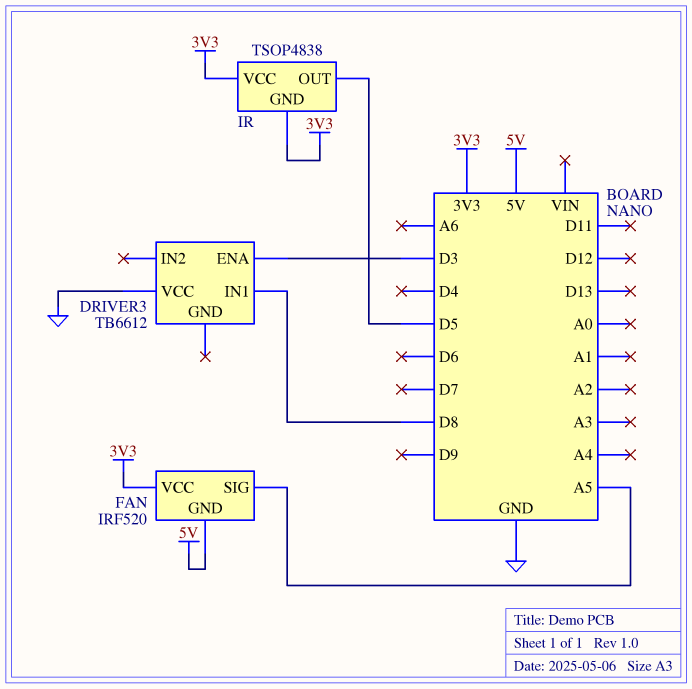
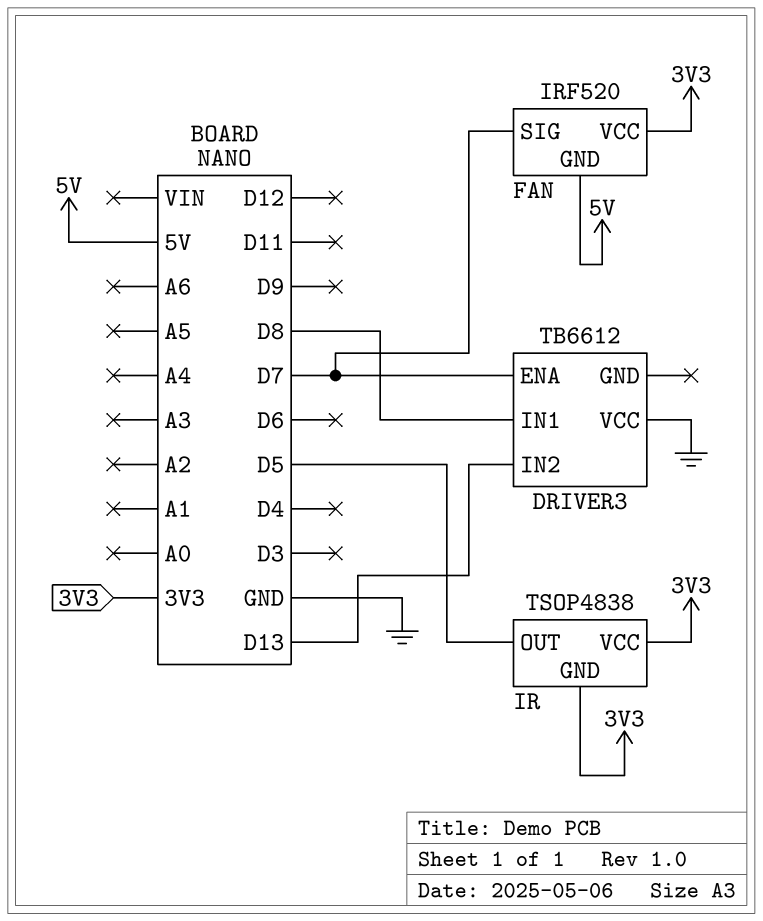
DRIVER3 pin ENA: D3 -> D7
DRIVER3 pin IN2: none -> D13
FAN pin SIG: A5 -> D7

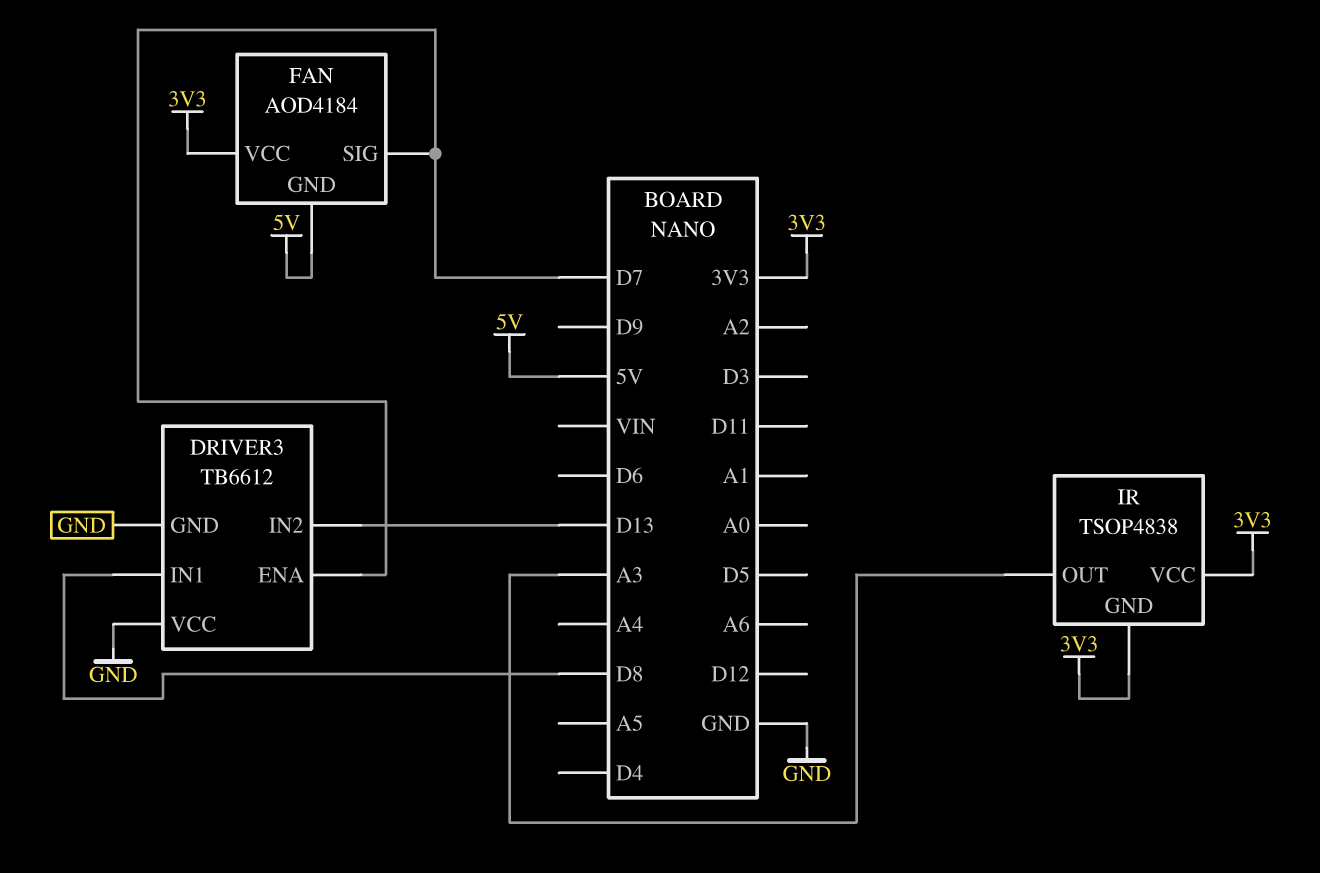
DRIVER3 pin GND: none -> GND
FAN: IRF520 -> AOD4184
IR pin OUT: D5 -> A3

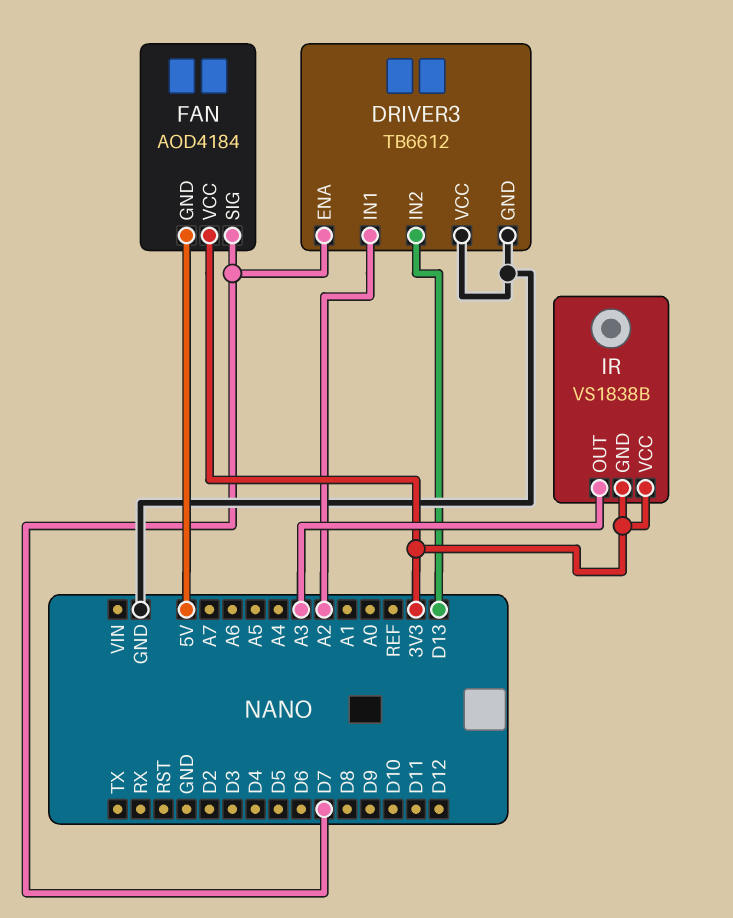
DRIVER3 pin IN1: D8 -> A2
IR: TSOP4838 -> VS1838B

